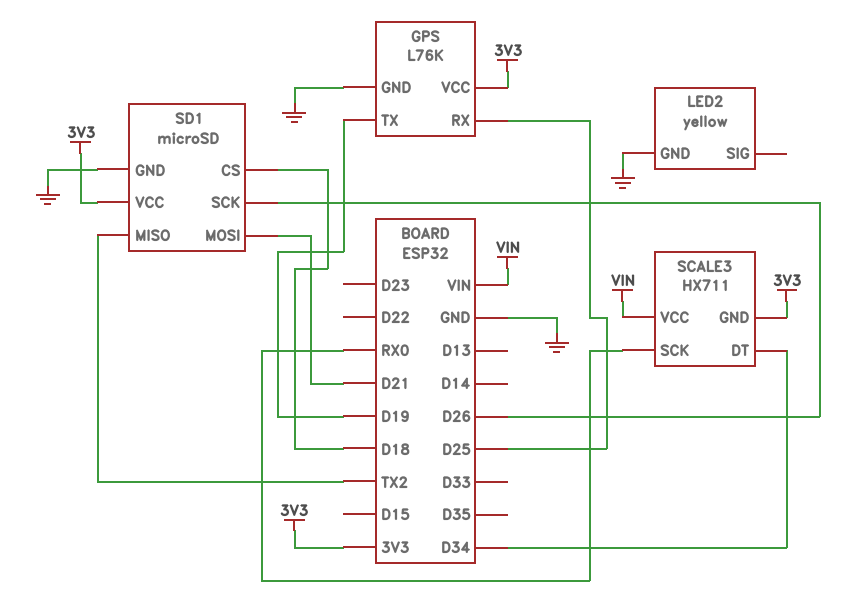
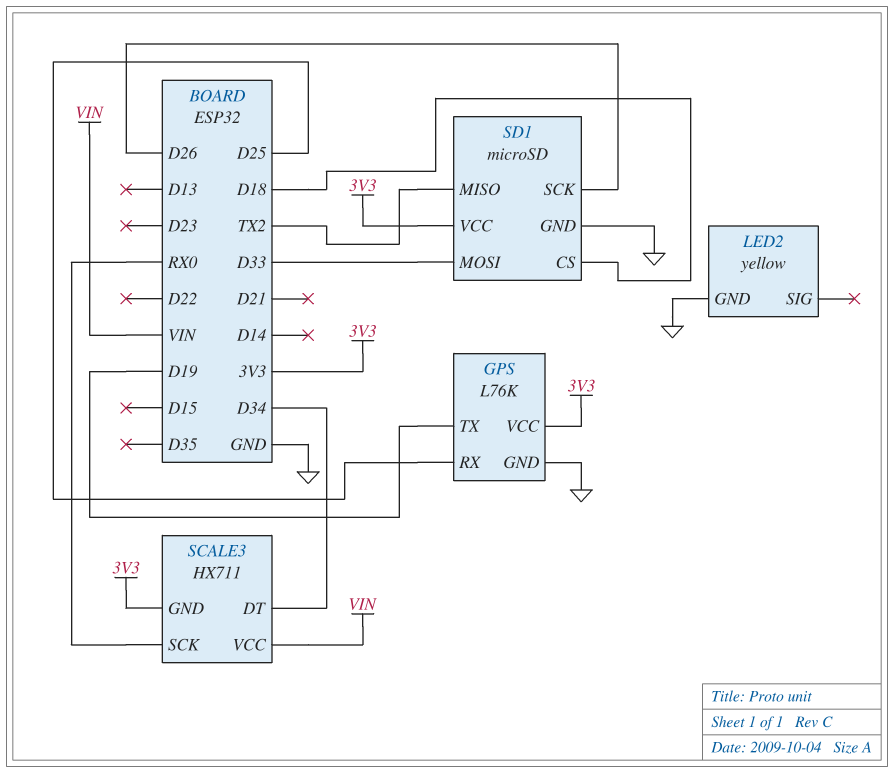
SD1 pin MOSI: D21 -> D33

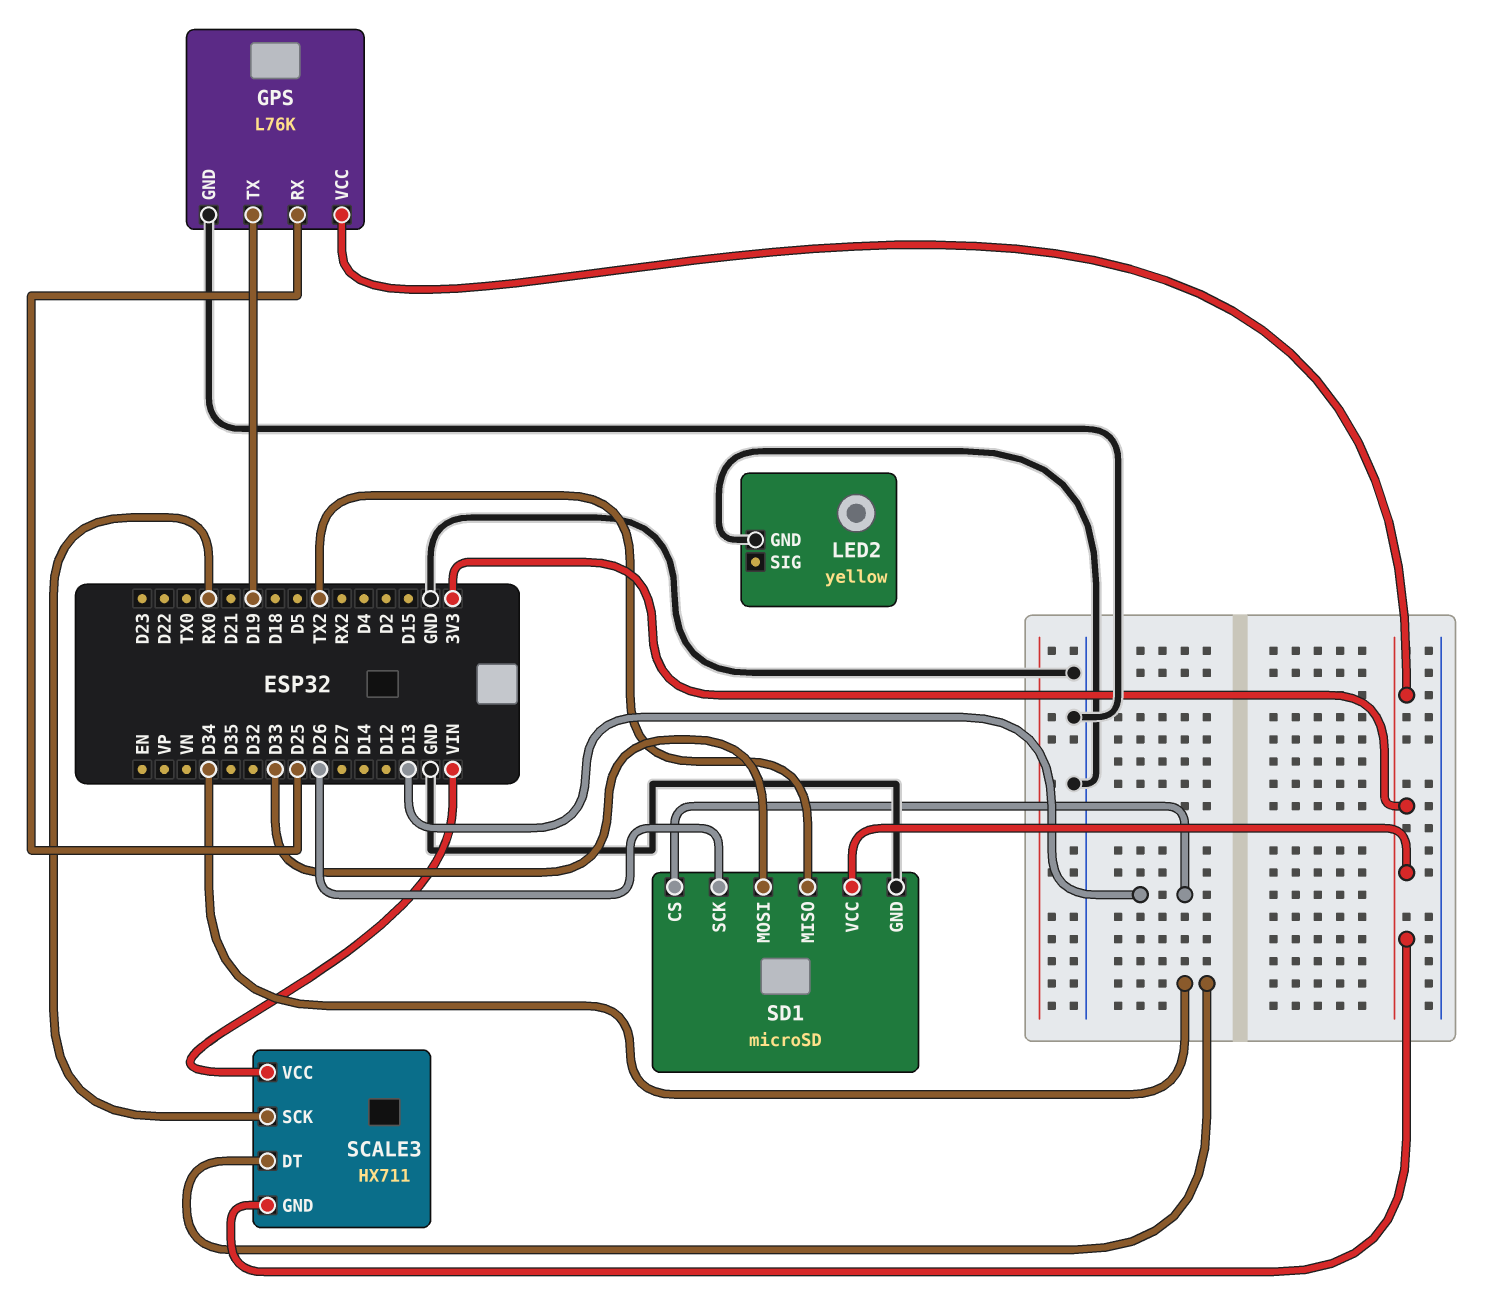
SD1 pin CS: D18 -> D13

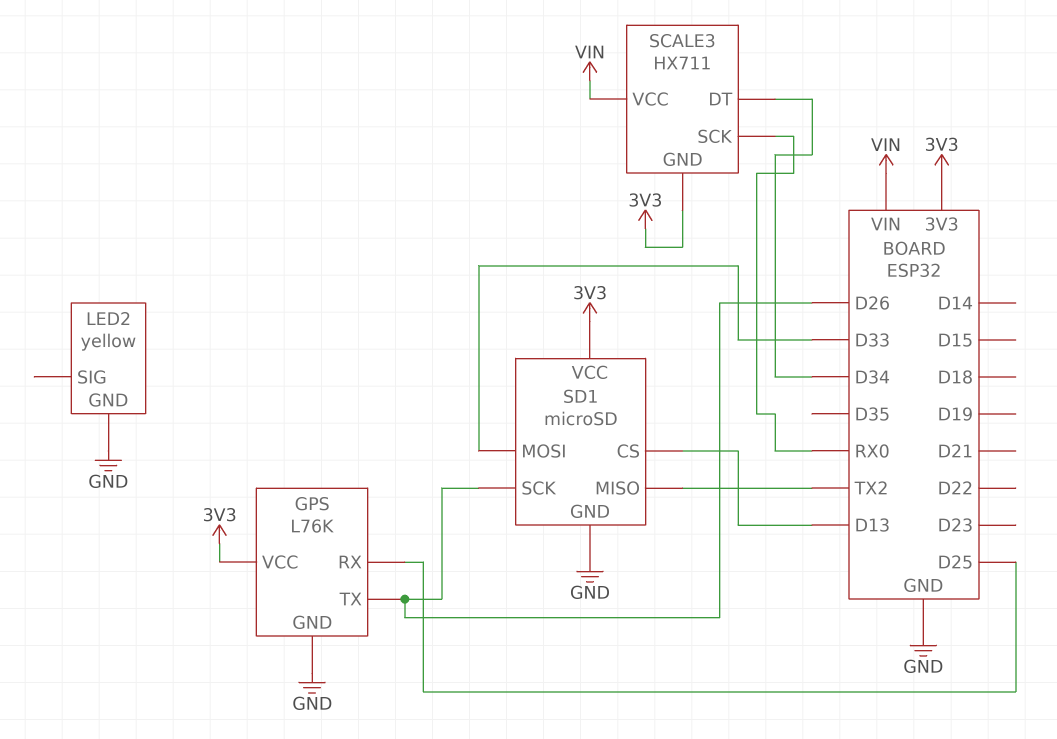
GPS pin TX: D19 -> D26

